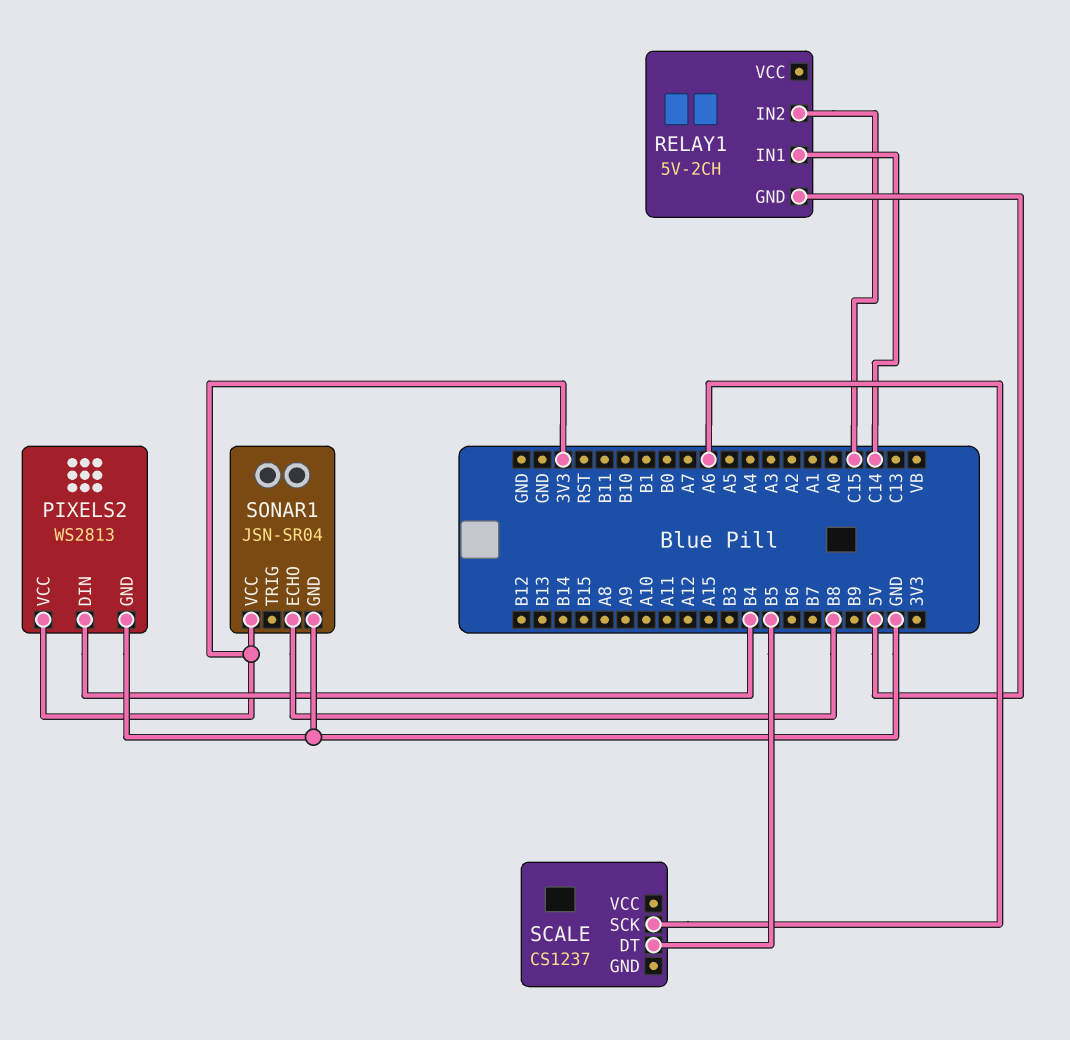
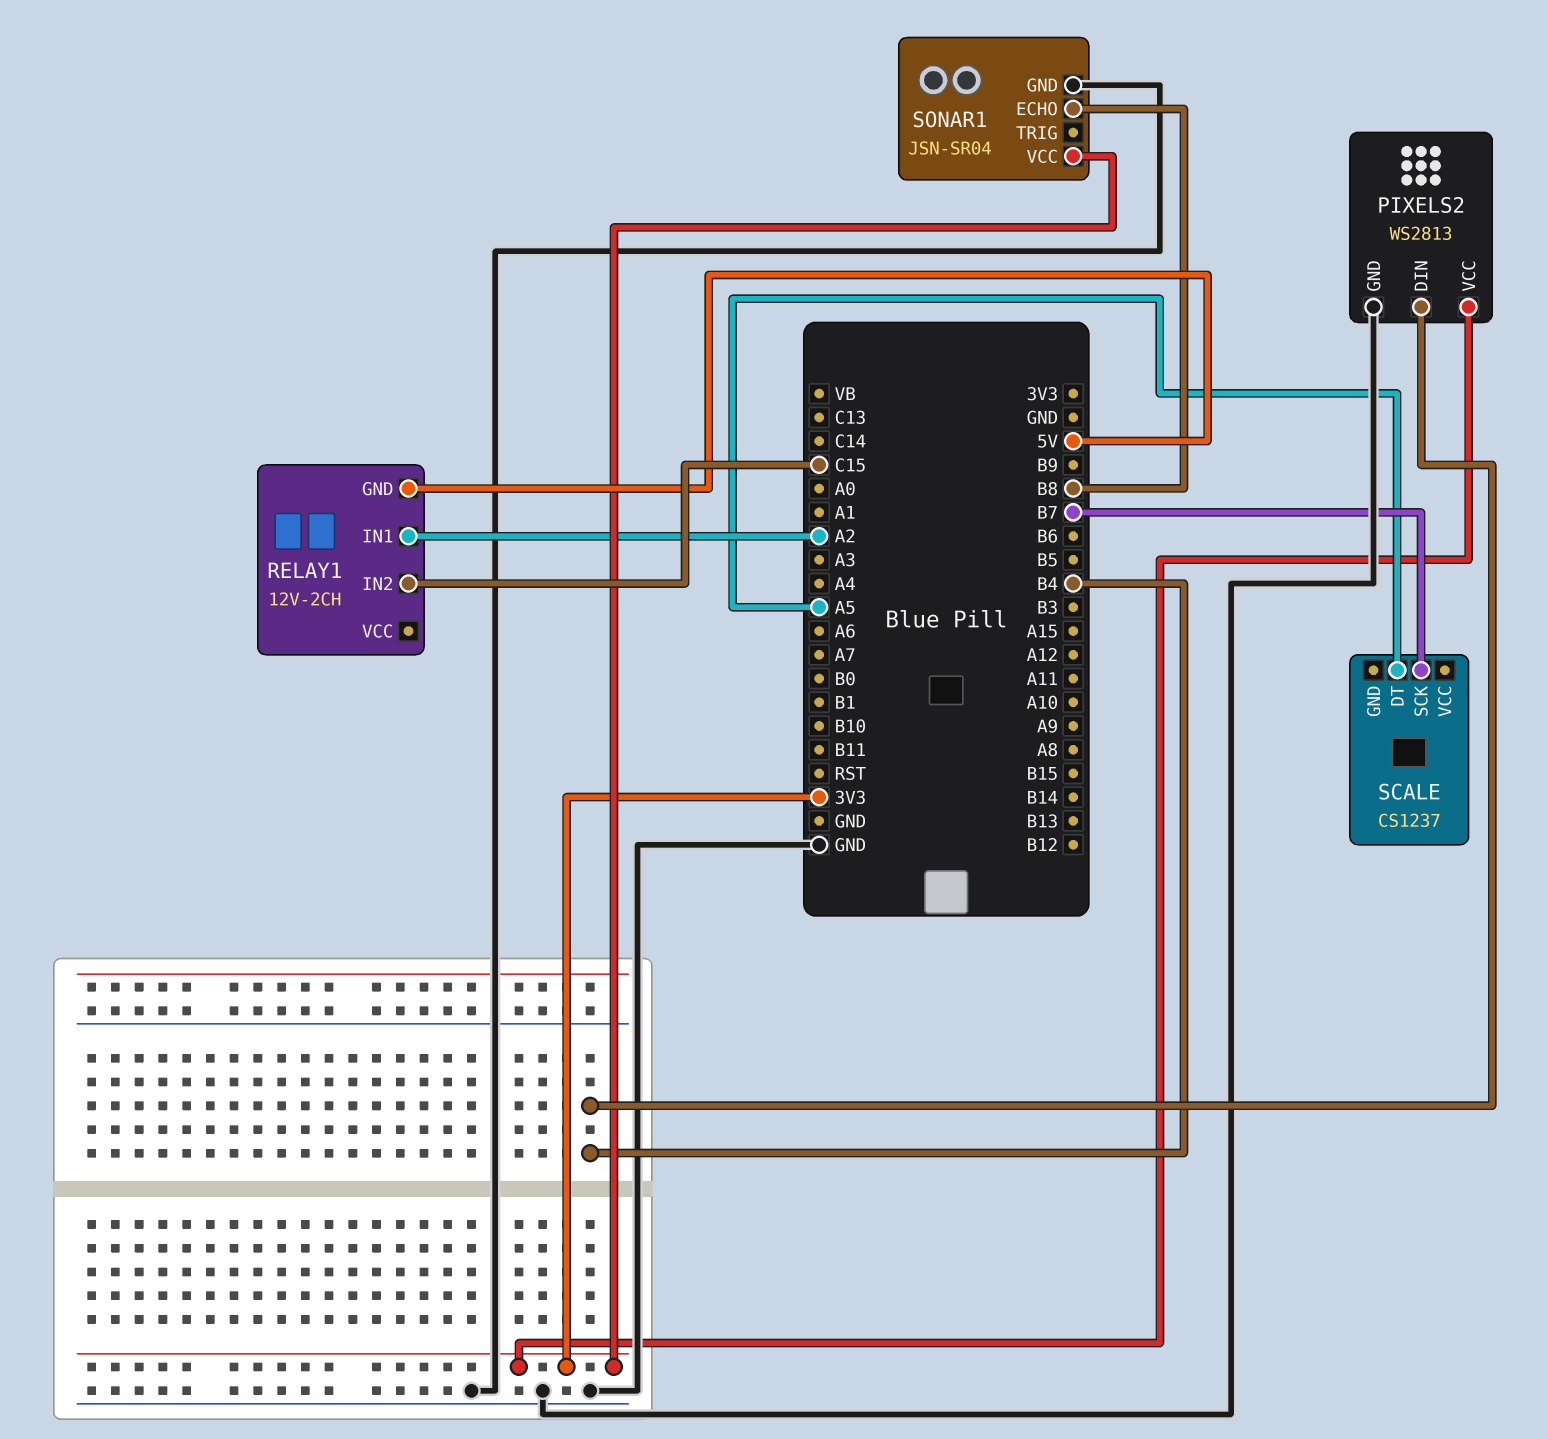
RELAY1: 5V-2CH -> 12V-2CH
RELAY1 pin IN1: C14 -> A2
SCALE pin DT: B5 -> A5
SCALE pin SCK: A6 -> B7

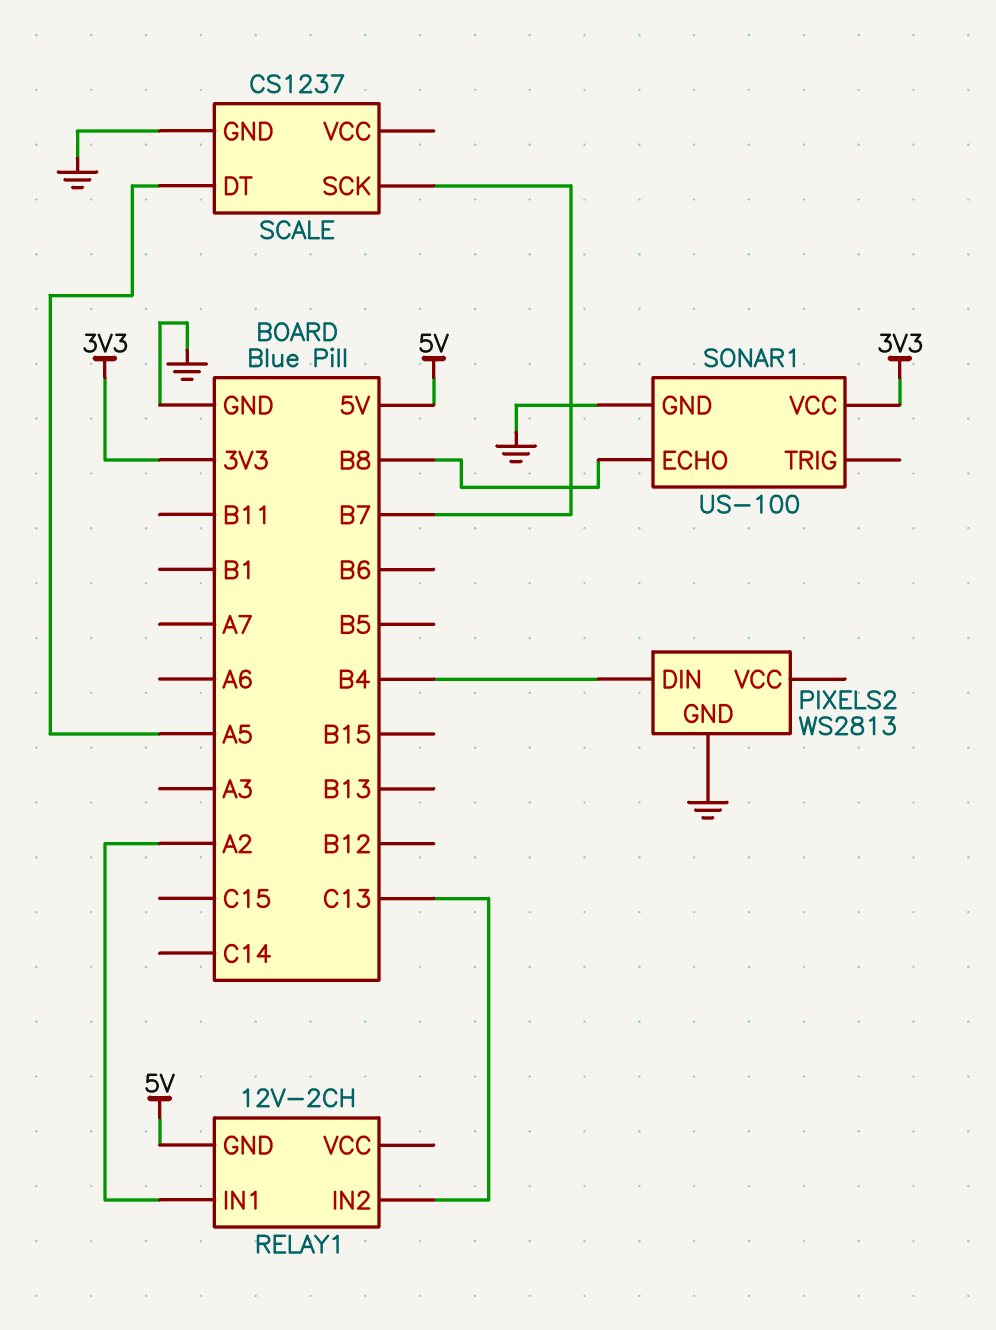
PIXELS2 pin VCC: 3V3 -> none
RELAY1 pin IN2: C15 -> C13
SCALE pin GND: none -> GND
SONAR1: JSN-SR04 -> US-100

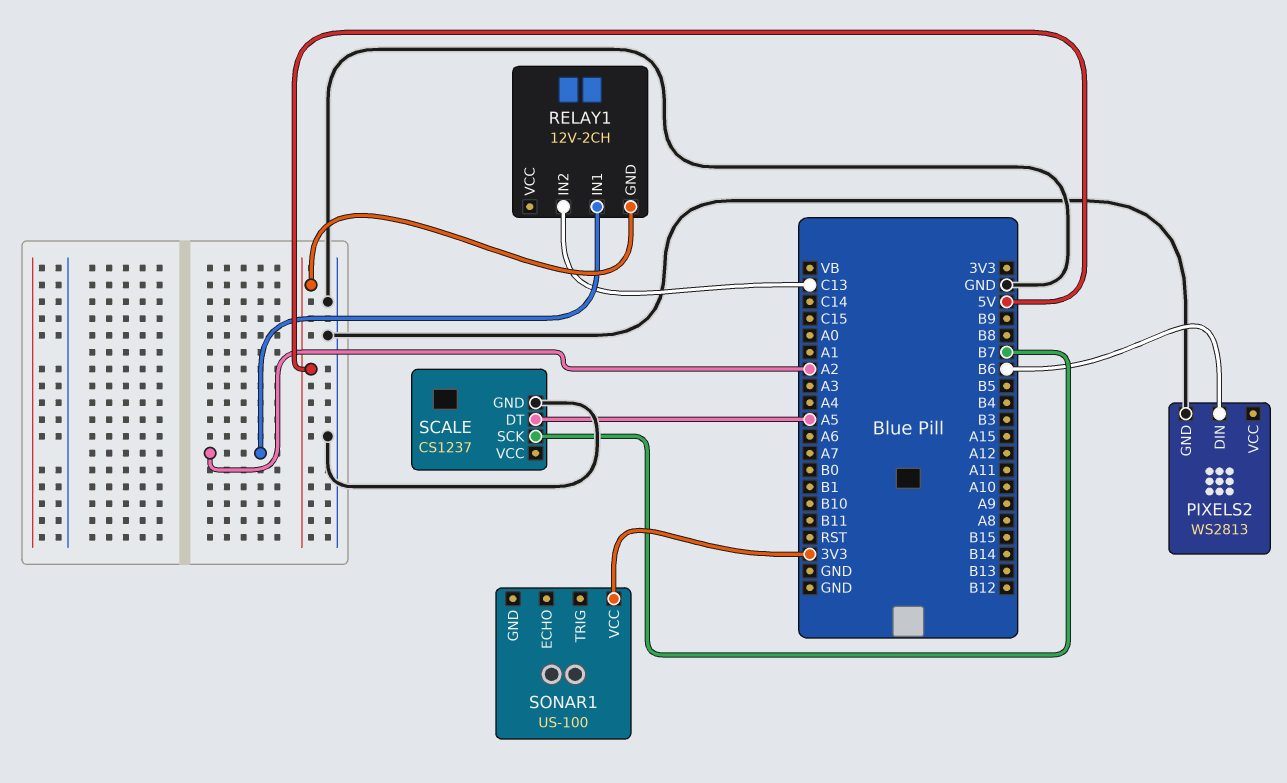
PIXELS2 pin DIN: B4 -> B6
SONAR1 pin ECHO: B8 -> none
SONAR1 pin GND: GND -> none

